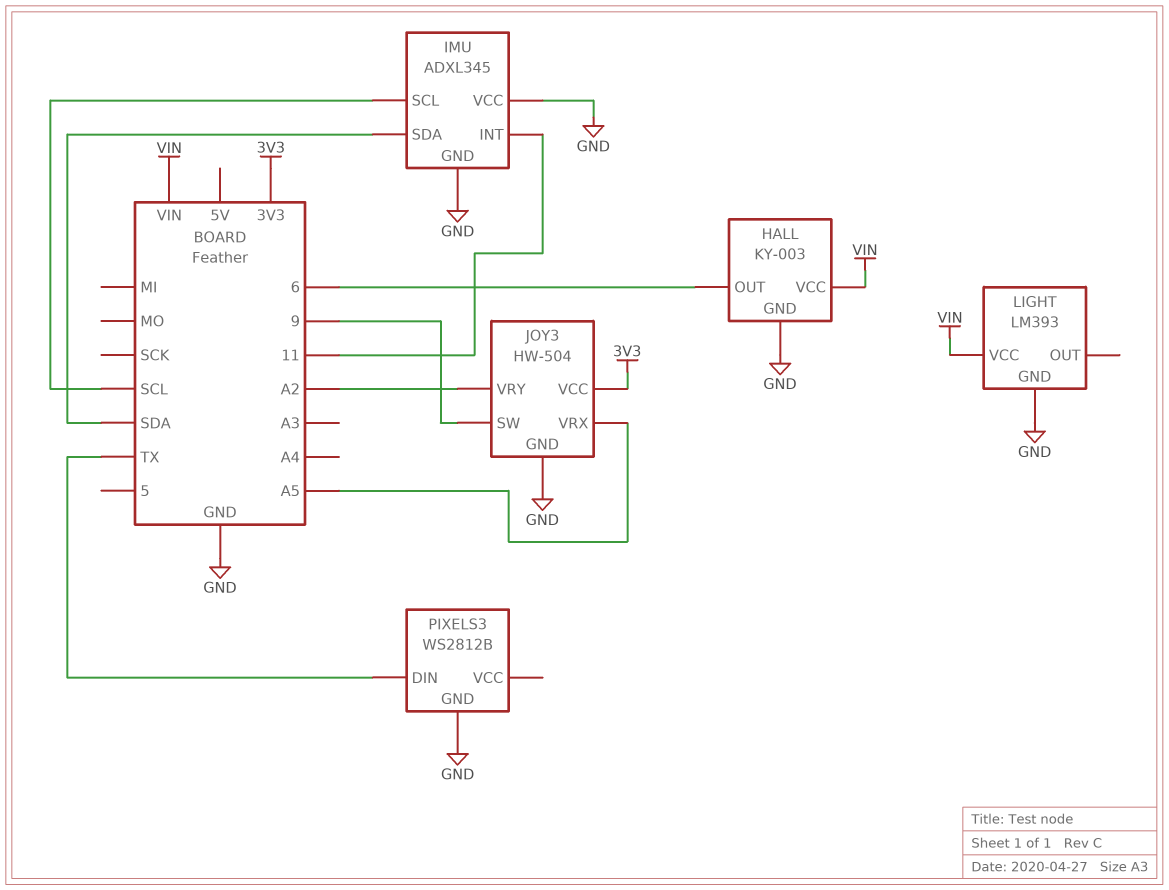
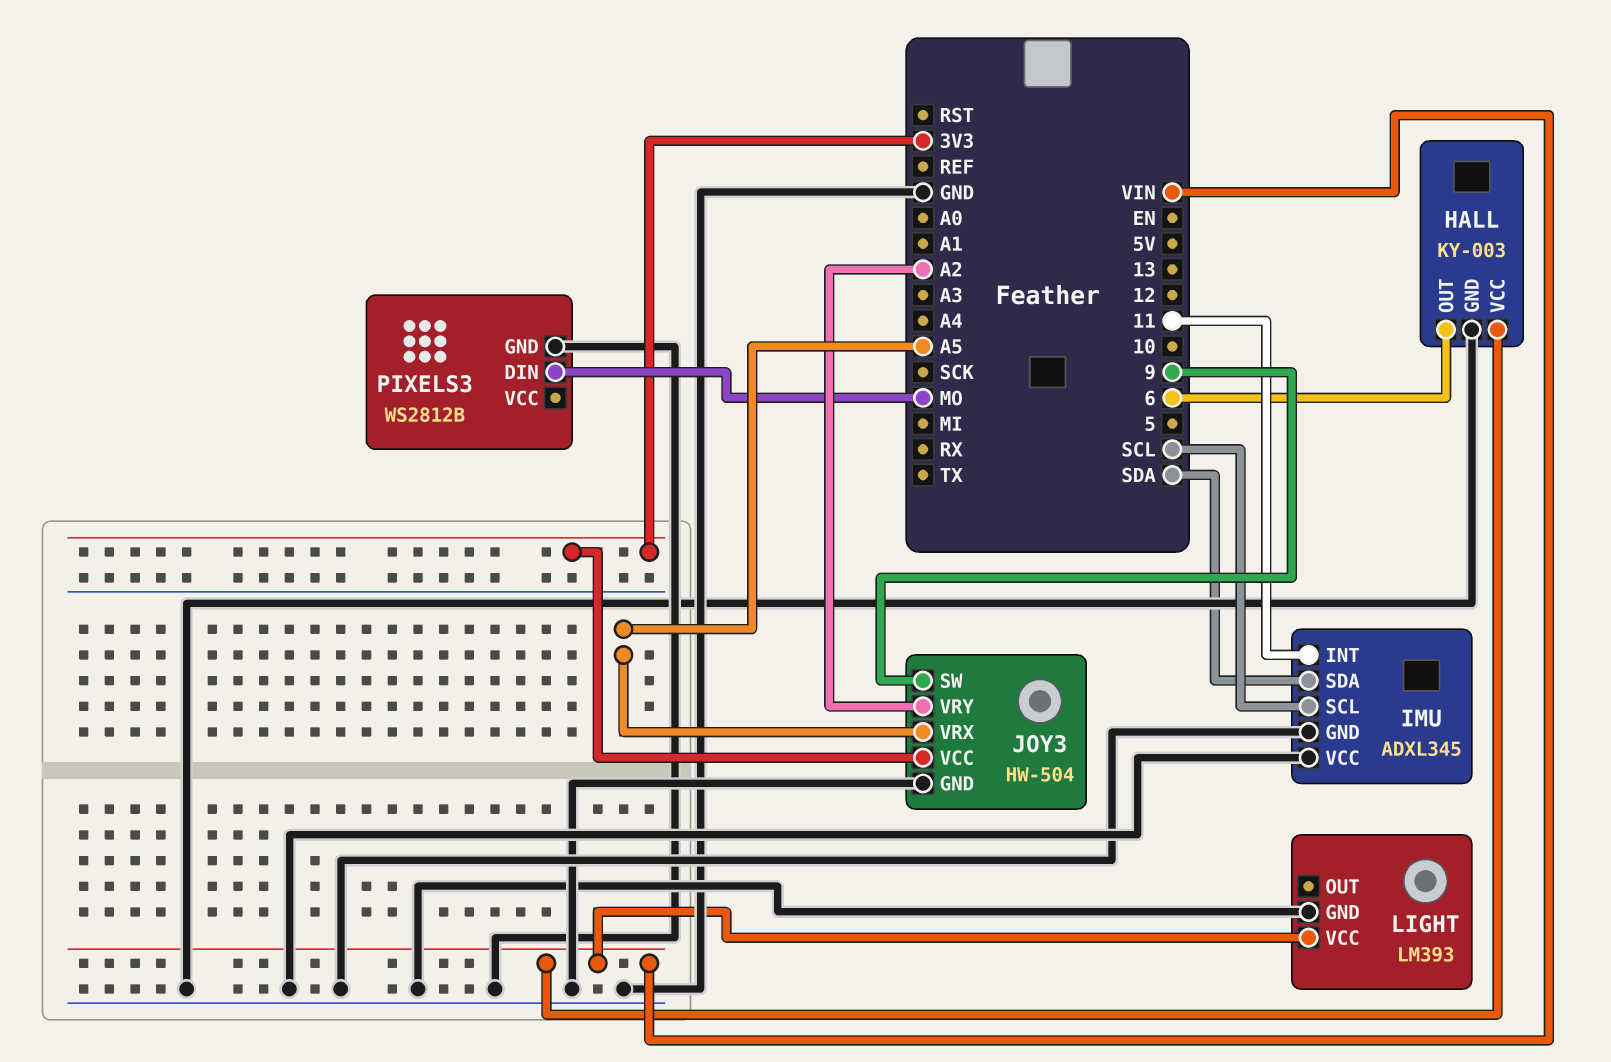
PIXELS3 pin DIN: TX -> MO

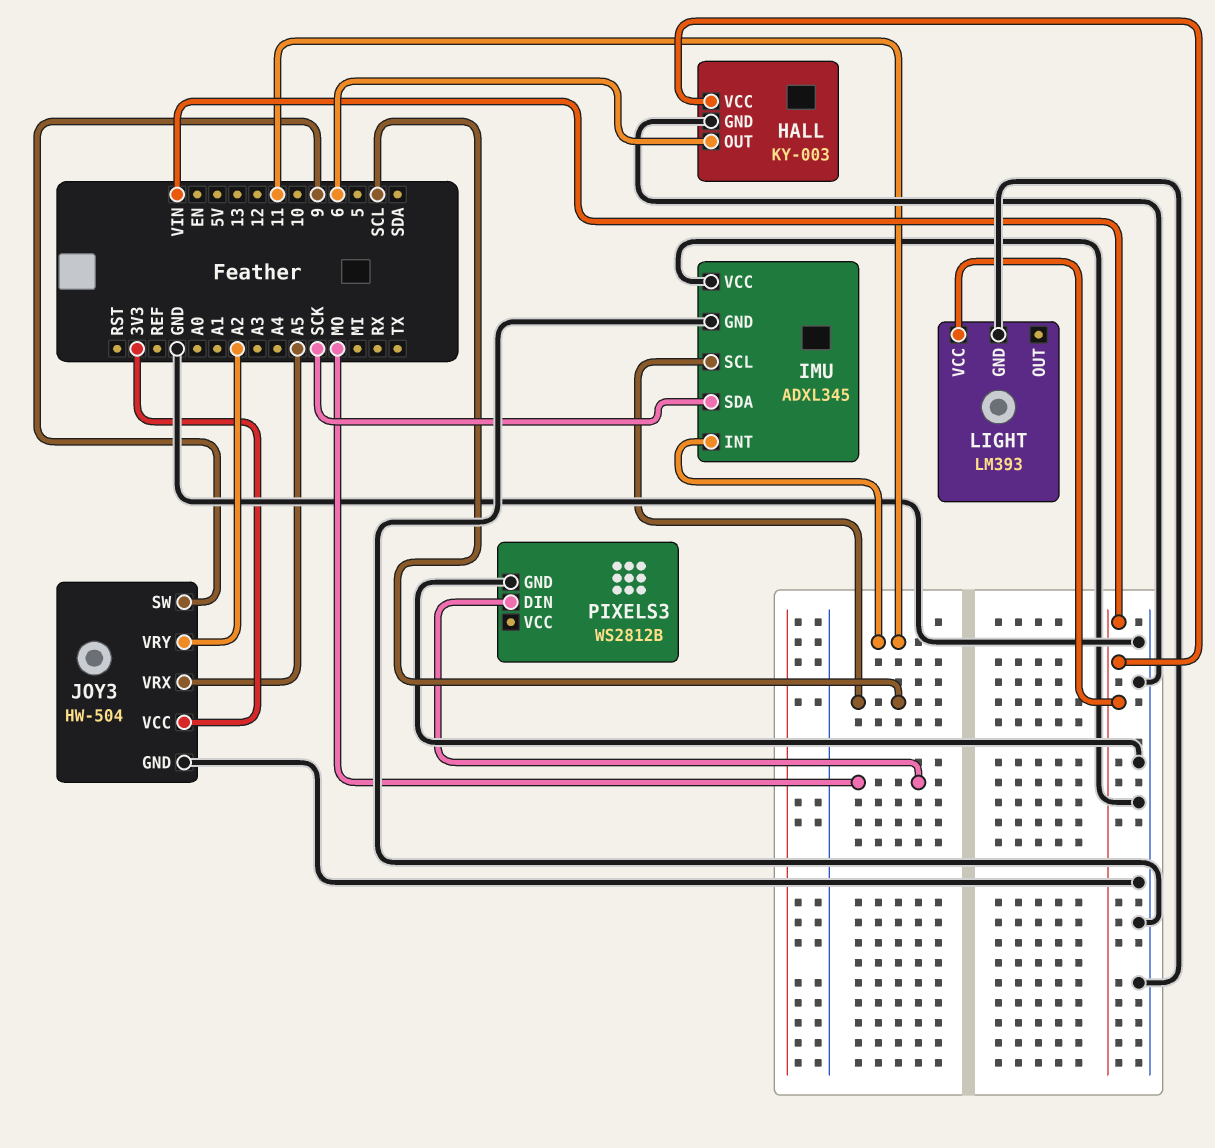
IMU pin SDA: SDA -> SCK

